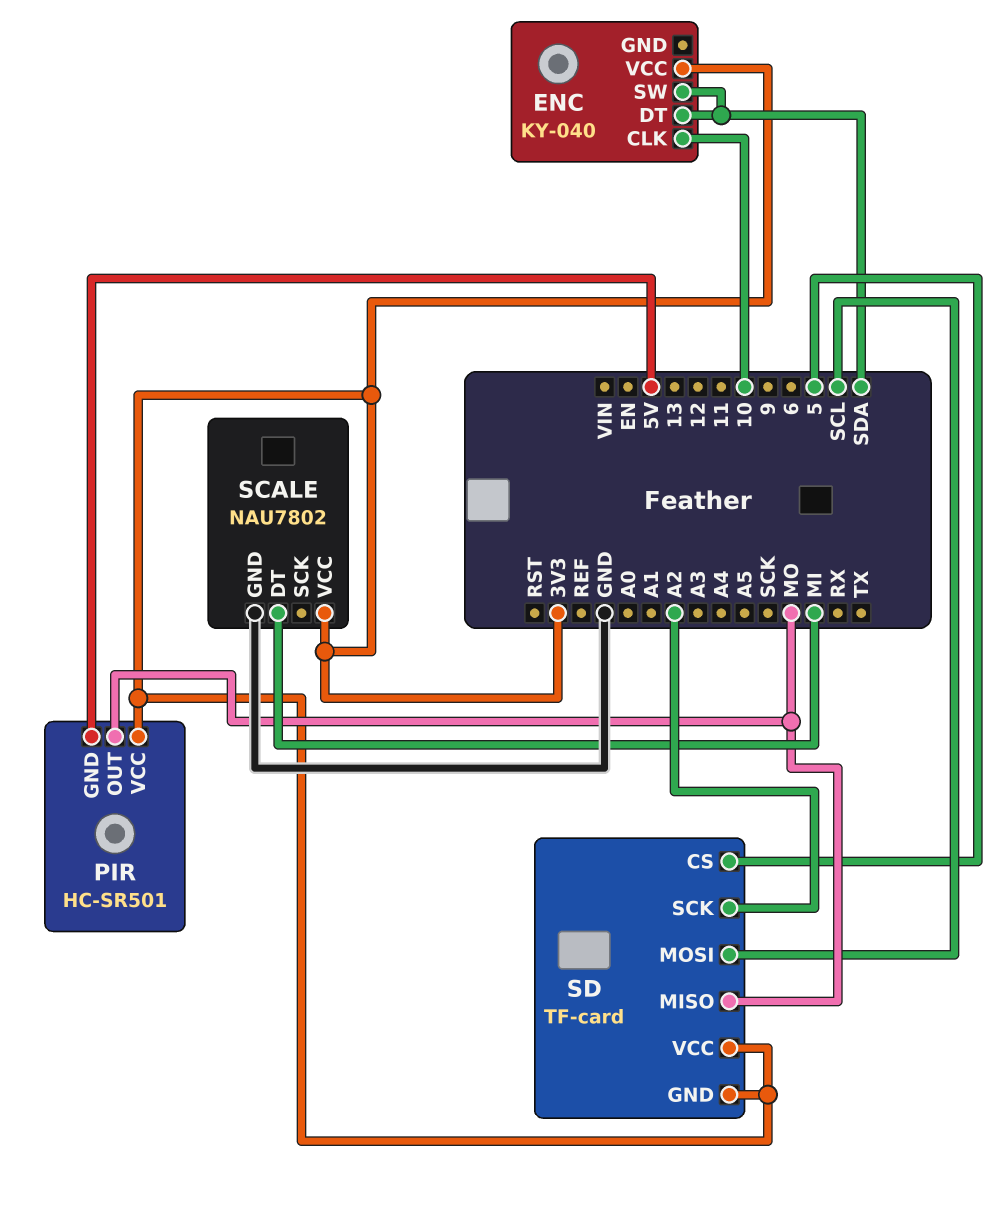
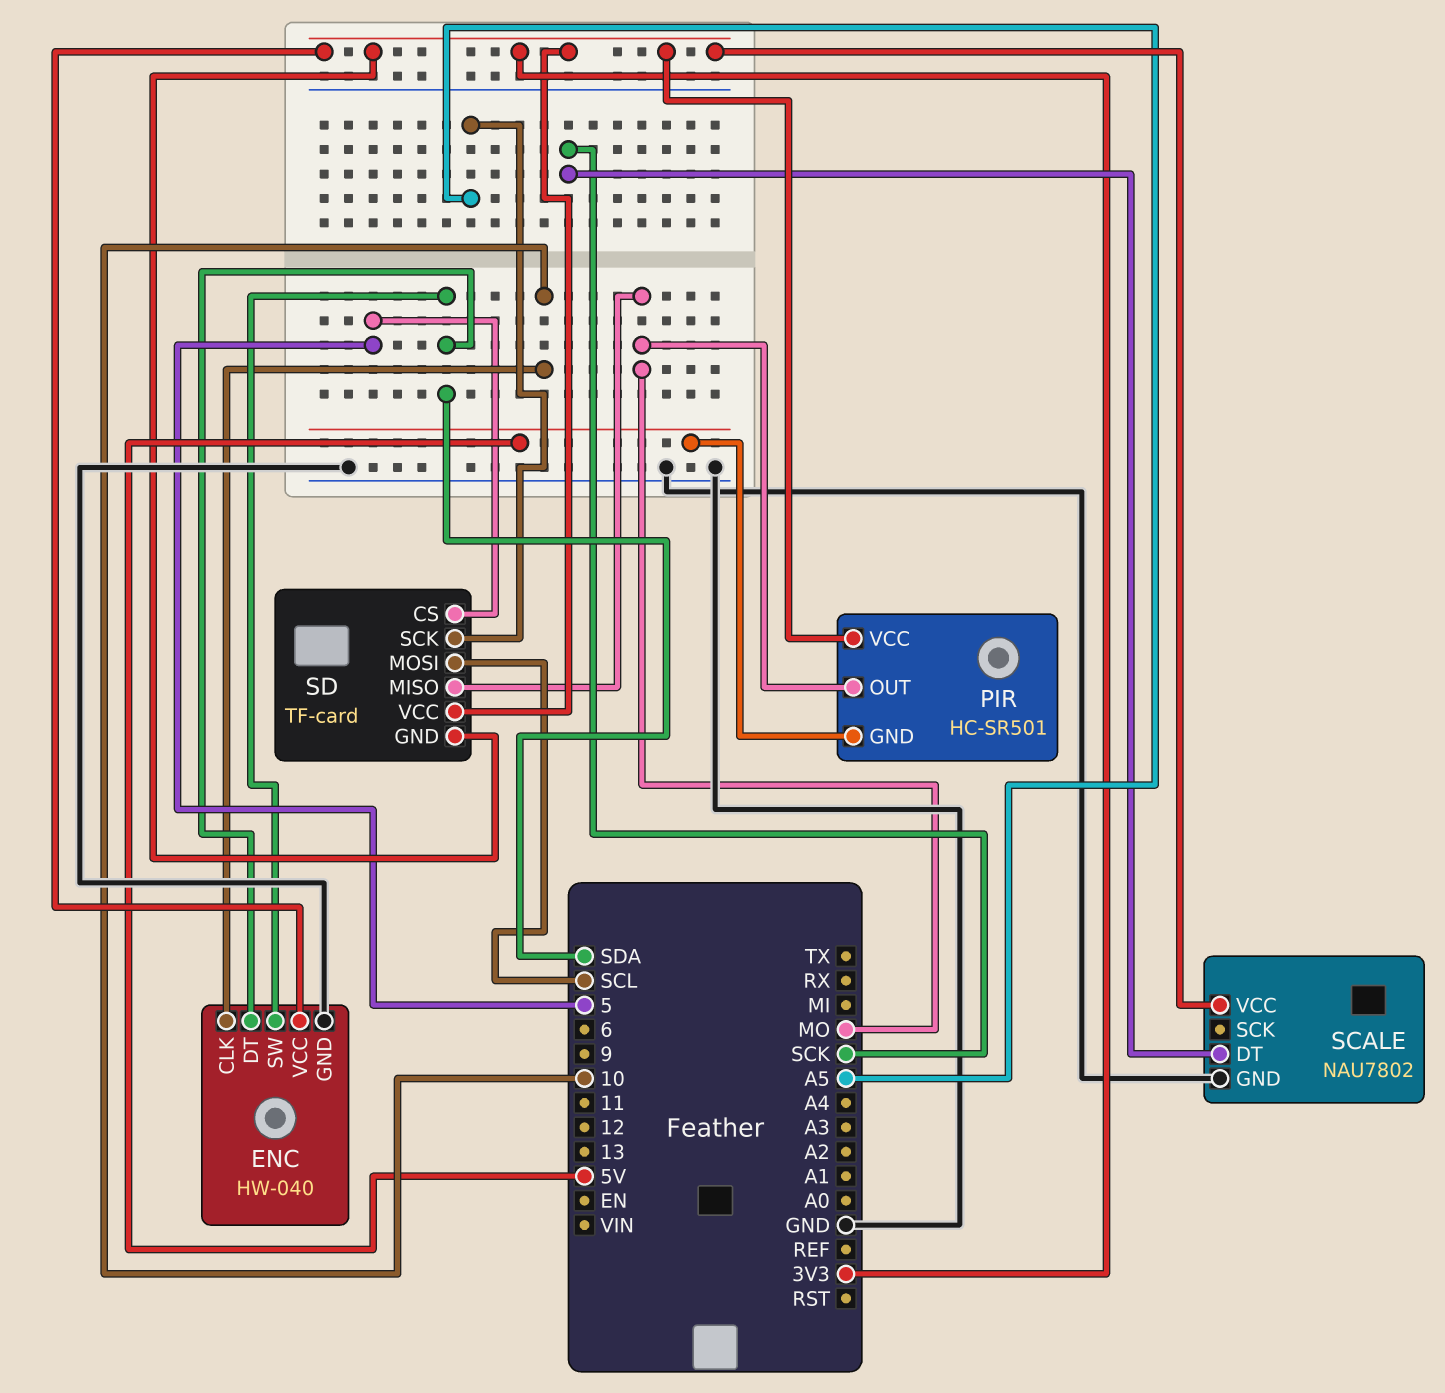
ENC: KY-040 -> HW-040
ENC pin GND: none -> GND
SCALE pin DT: MI -> SCK
SD pin SCK: A2 -> A5

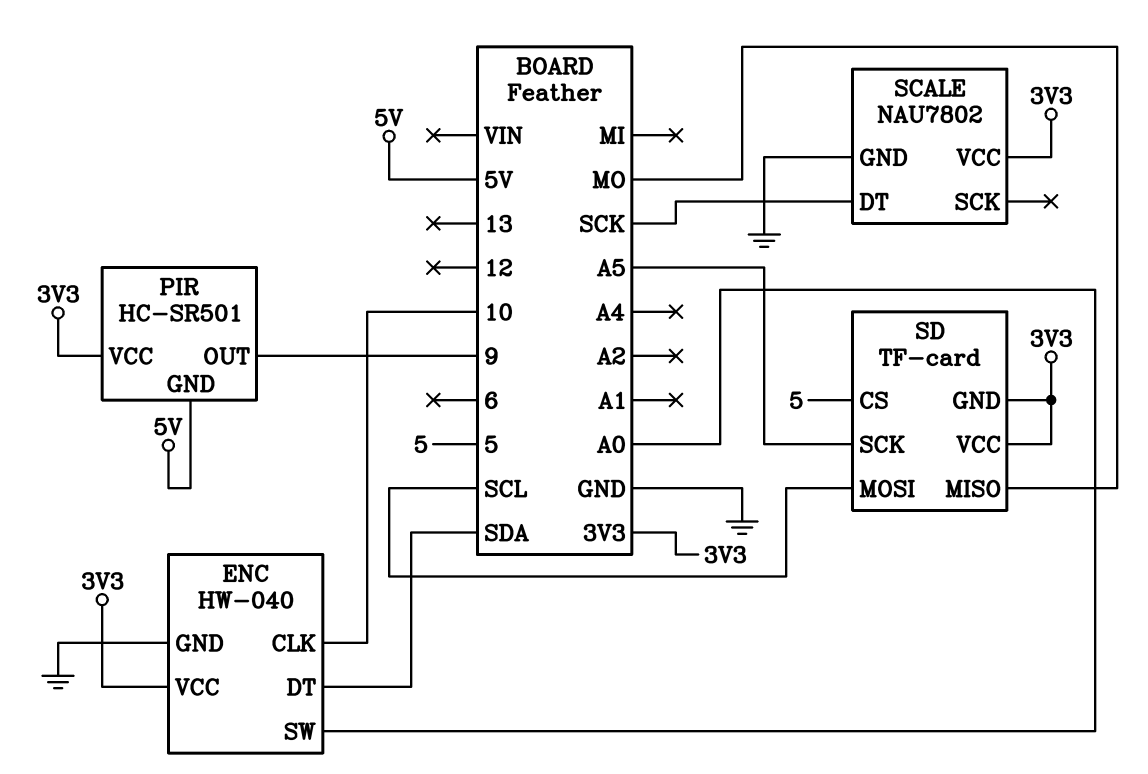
ENC pin SW: SDA -> A0
PIR pin OUT: MO -> 9

